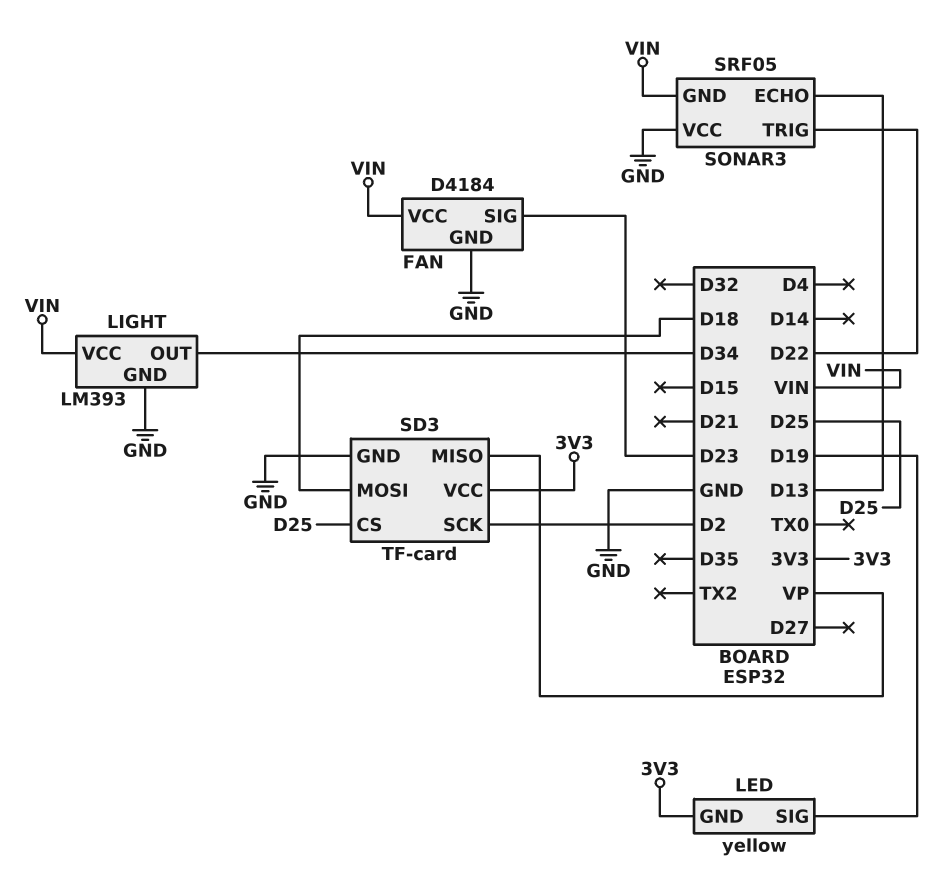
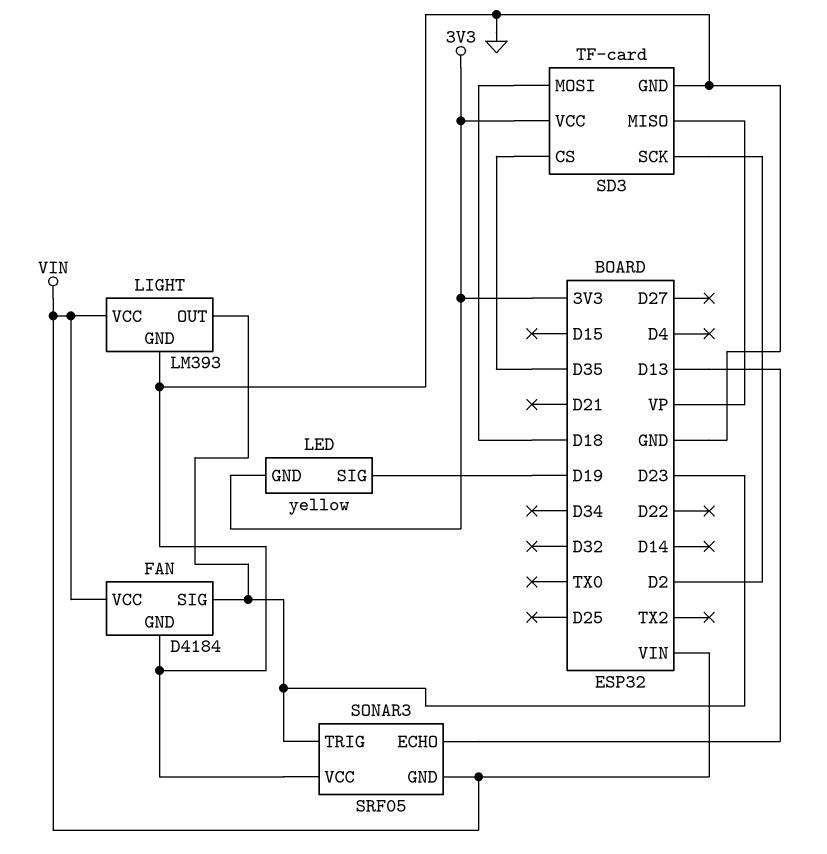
LIGHT pin OUT: D34 -> D23
SD3 pin CS: D25 -> D35
SONAR3 pin TRIG: D22 -> D23

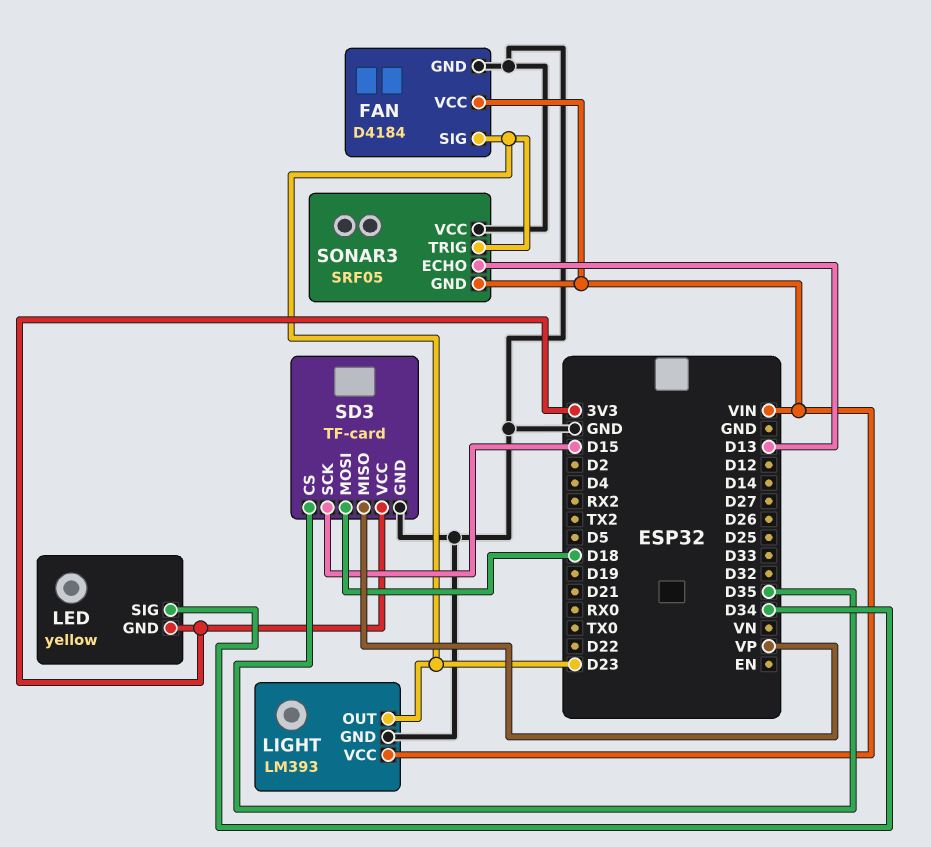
LED pin SIG: D19 -> D34
SD3 pin SCK: D2 -> D15

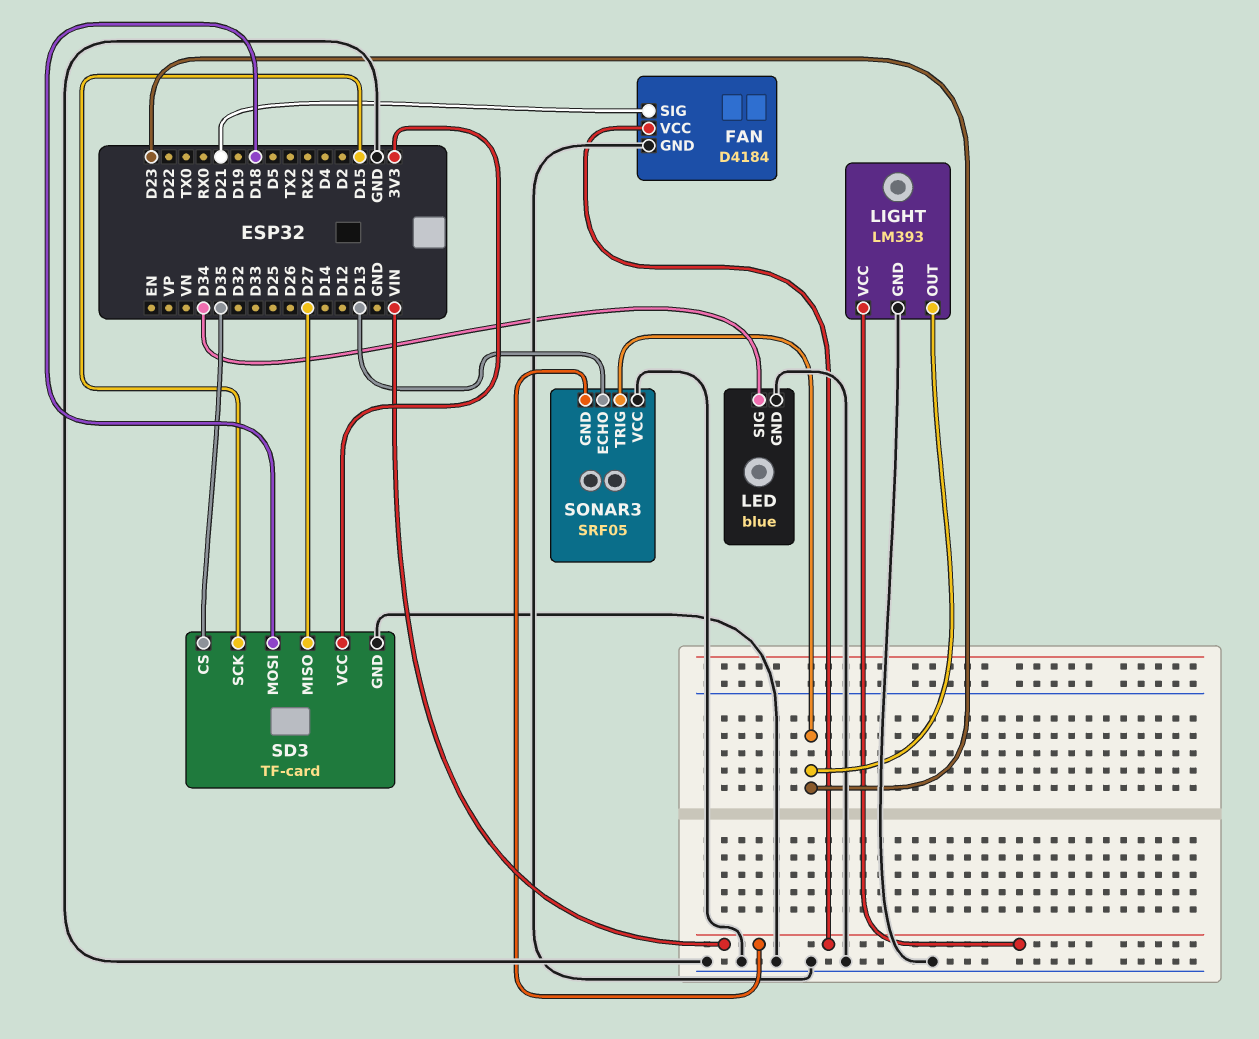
FAN pin SIG: D23 -> D21
LED: yellow -> blue
LED pin GND: 3V3 -> GND
SD3 pin MISO: VP -> D27

